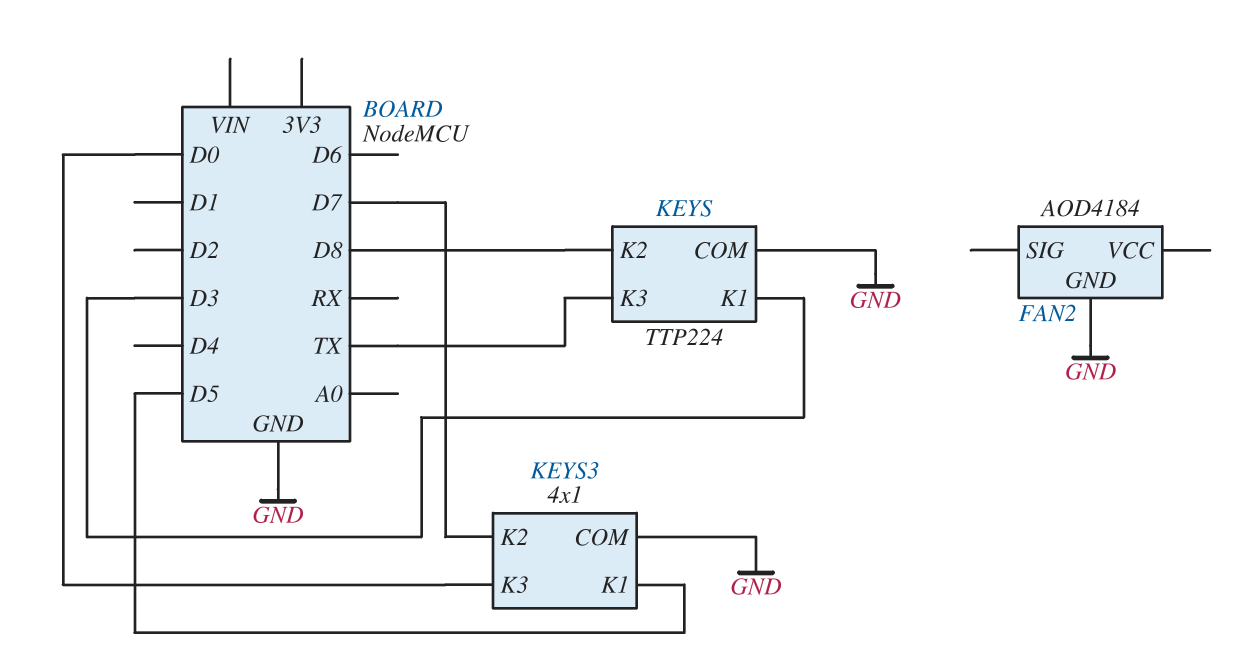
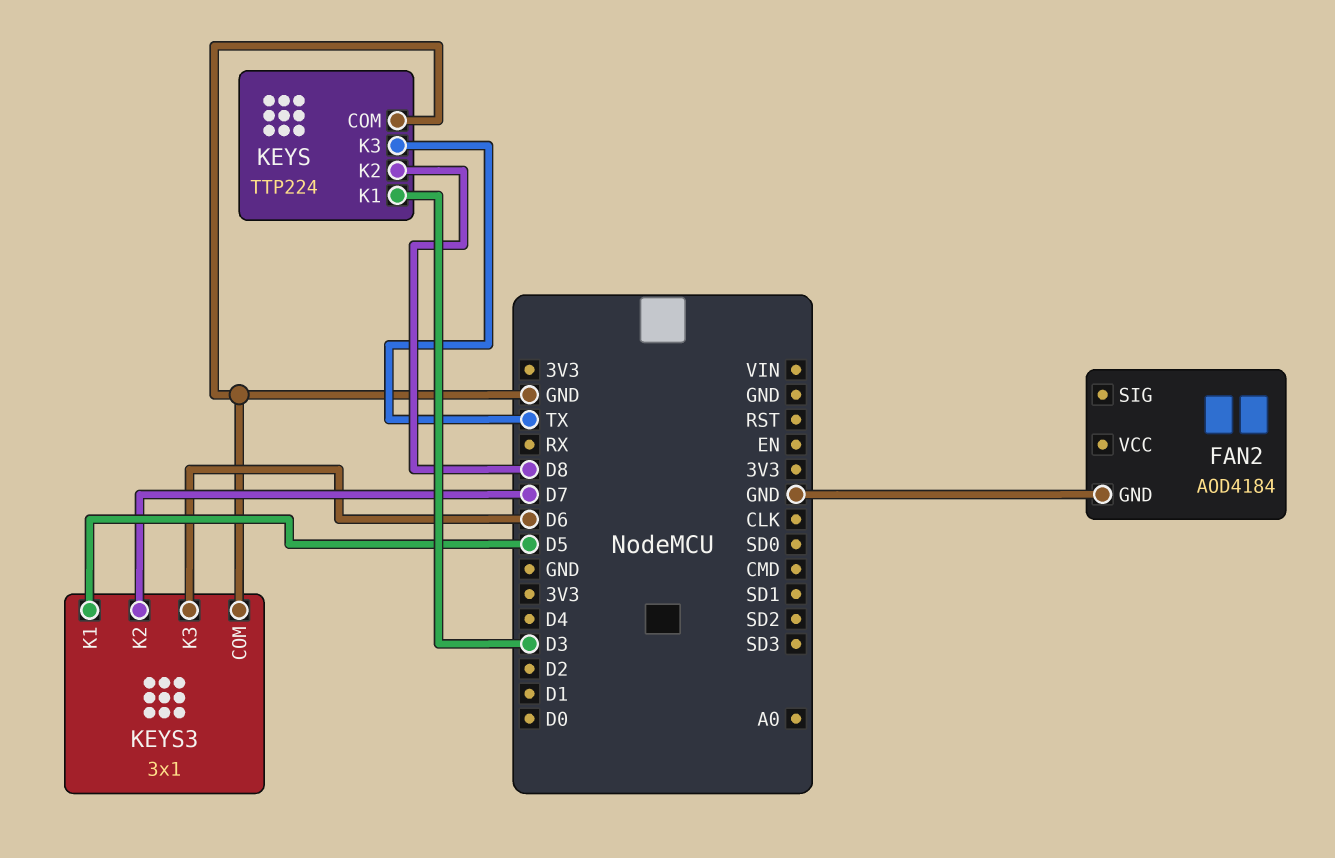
KEYS3: 4x1 -> 3x1
KEYS3 pin K3: D0 -> D6

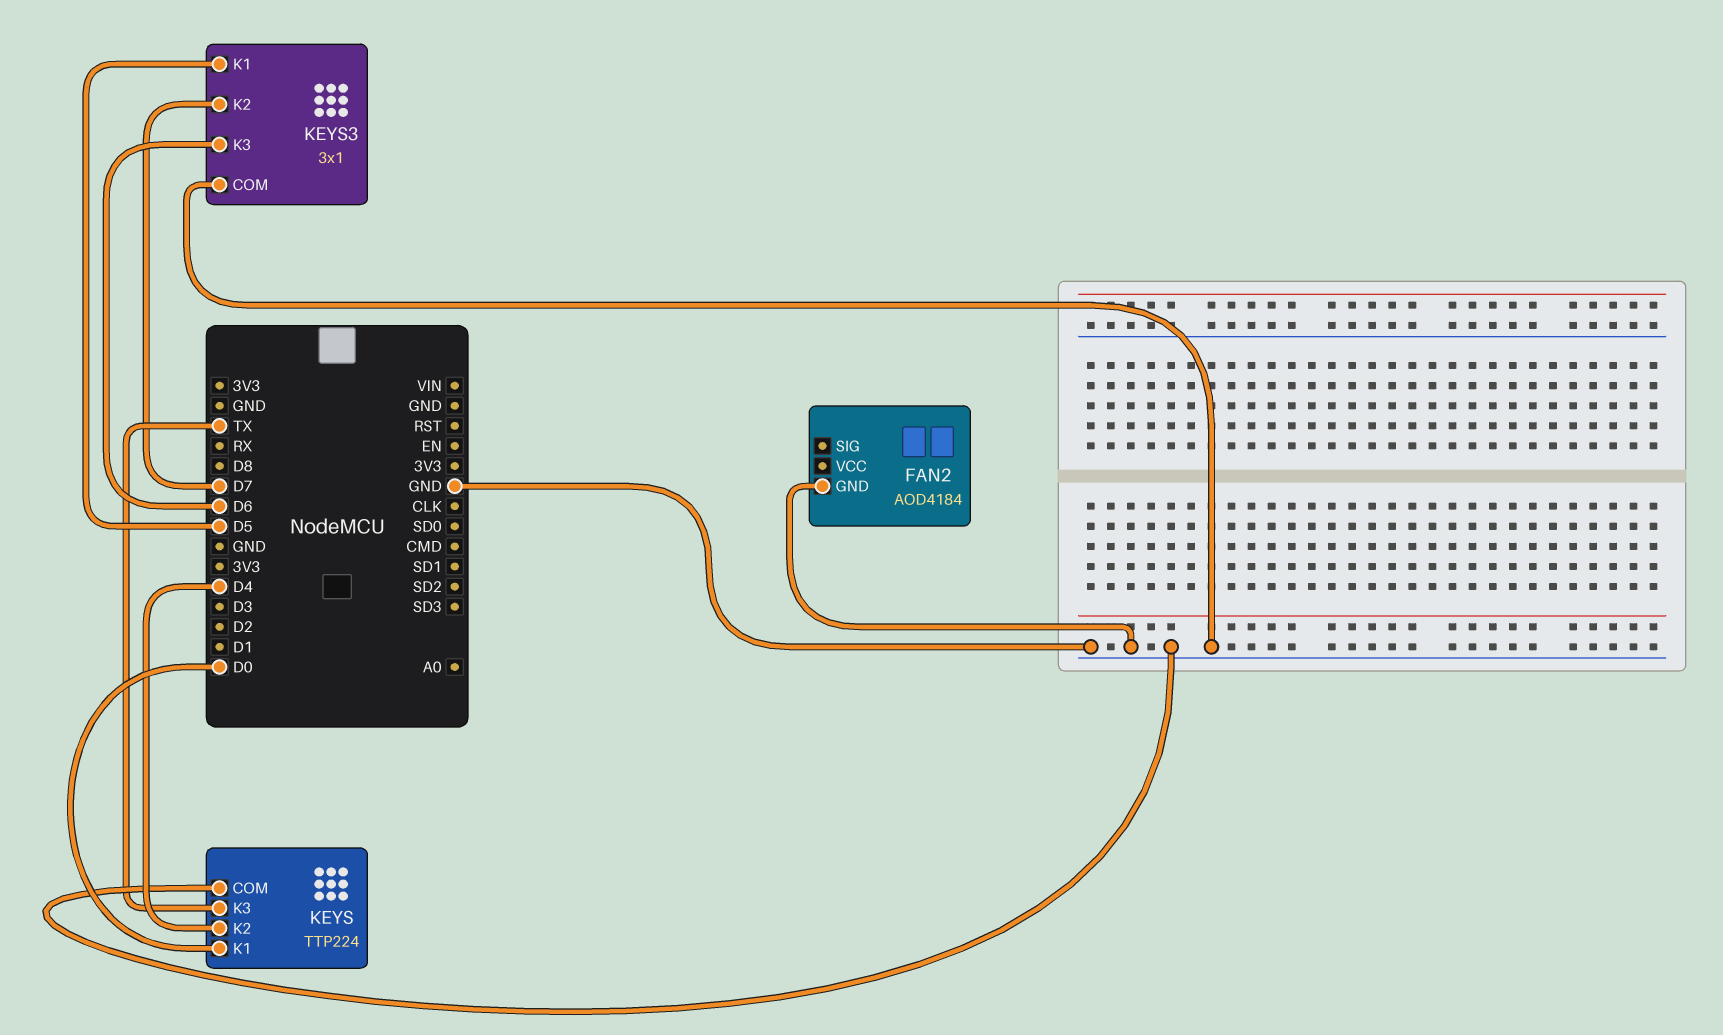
KEYS pin K1: D3 -> D0
KEYS pin K2: D8 -> D4

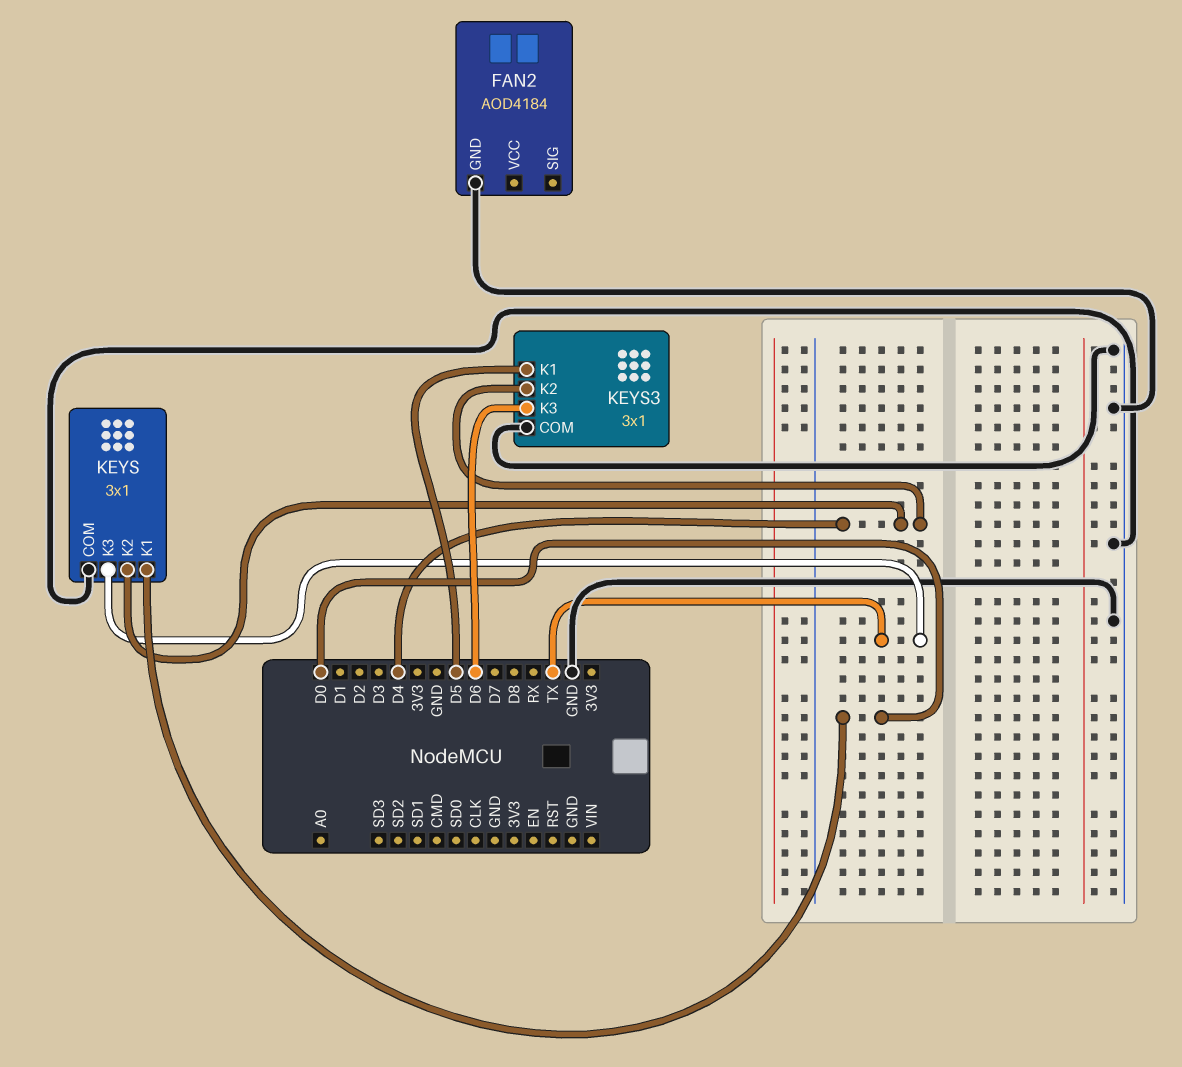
KEYS: TTP224 -> 3x1
KEYS3 pin K2: D7 -> D4

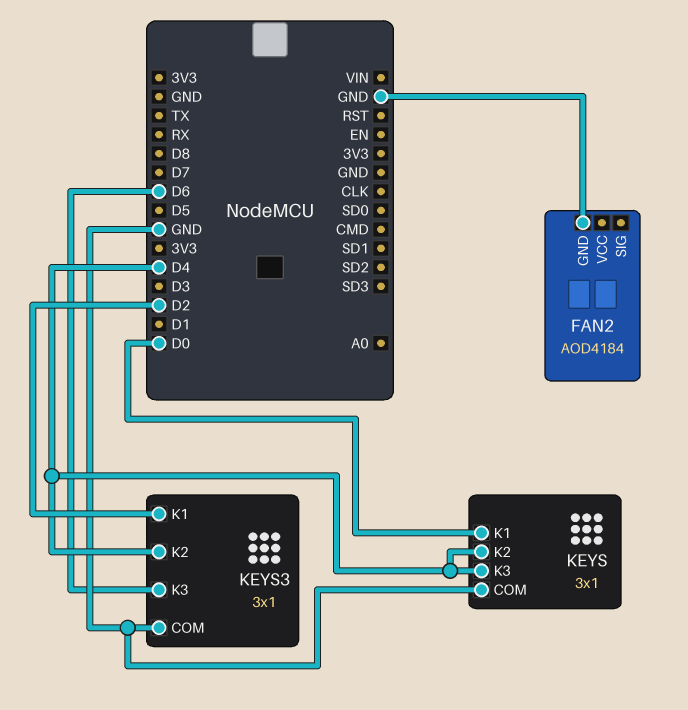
KEYS pin K3: TX -> D4
KEYS3 pin K1: D5 -> D2

